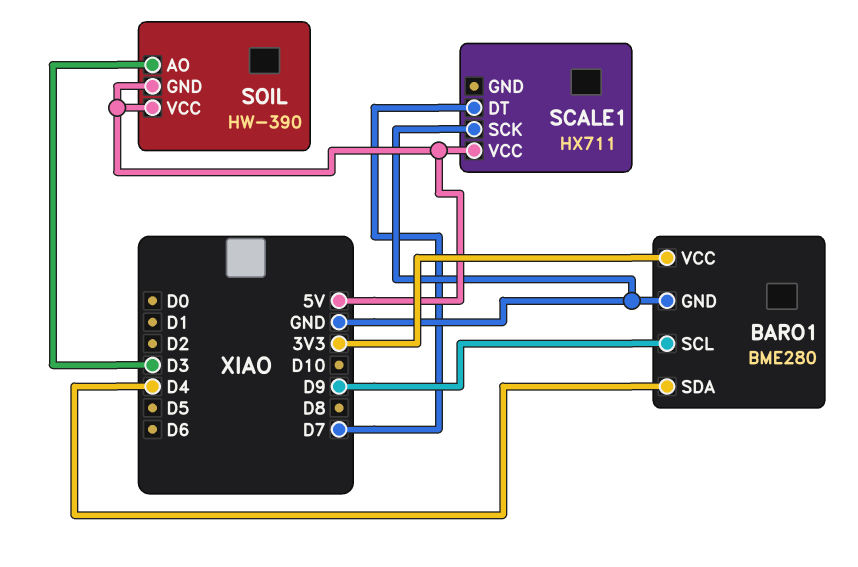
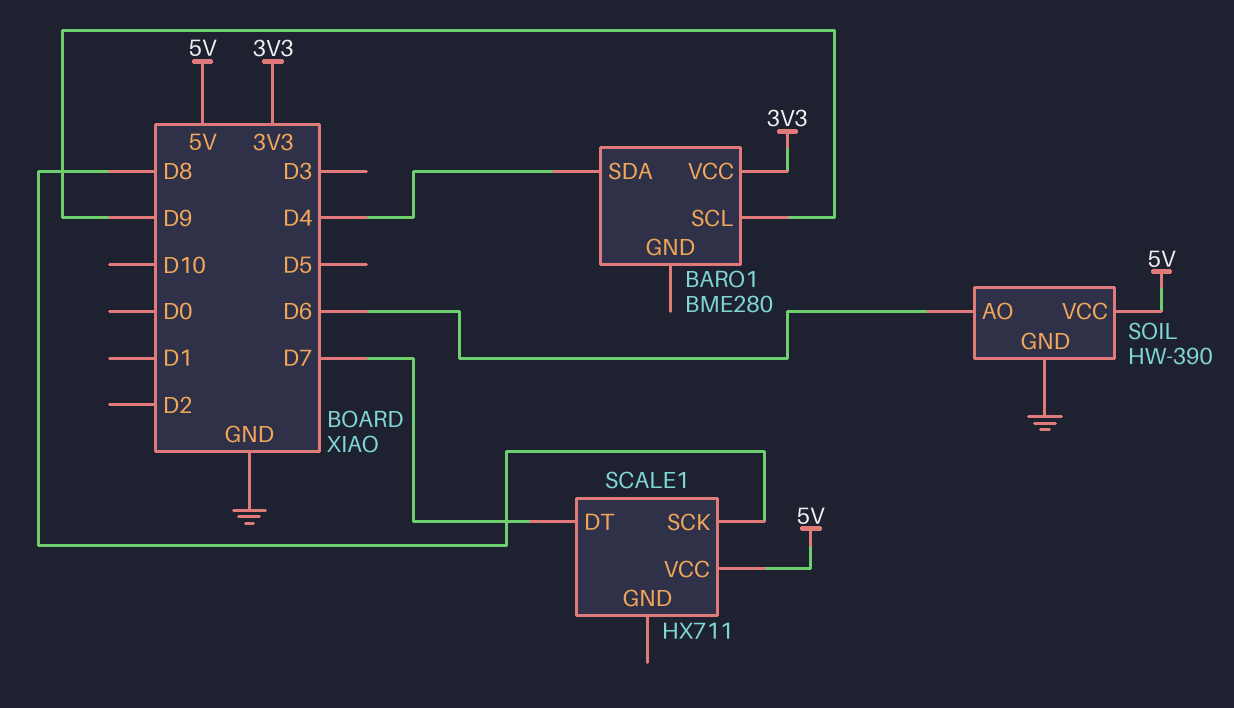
BARO1 pin GND: GND -> none
SCALE1 pin SCK: GND -> D8
SOIL pin AO: D3 -> D6
SOIL pin GND: 5V -> GND

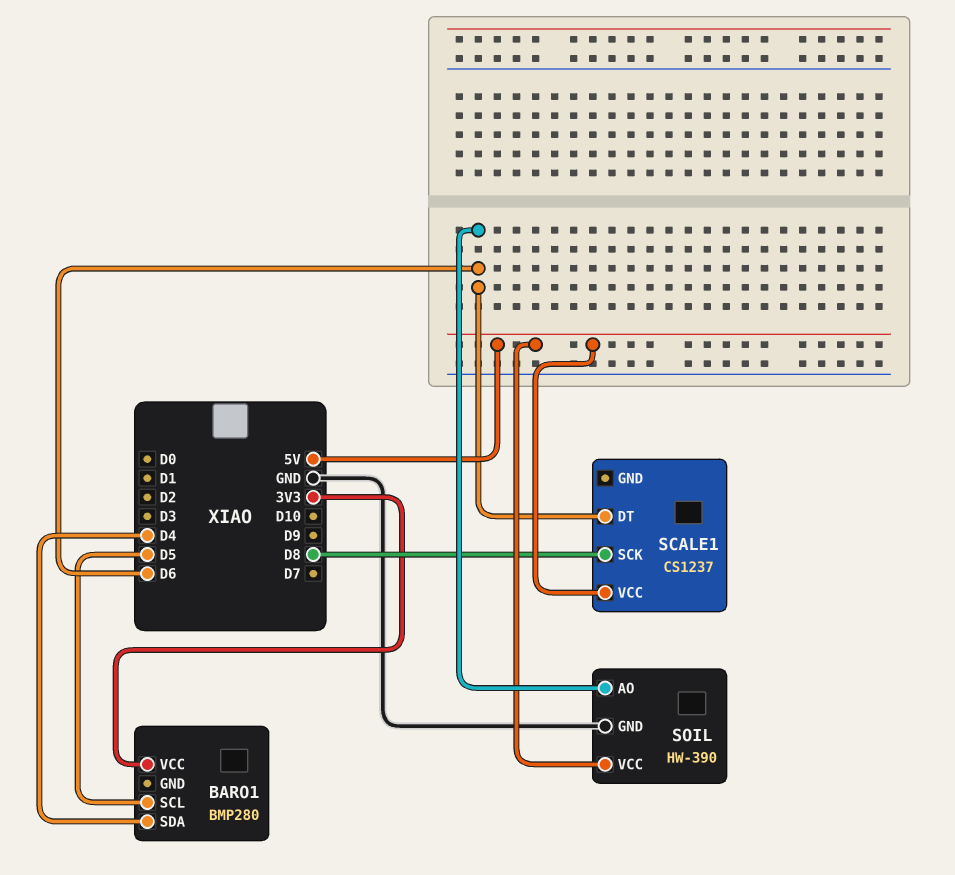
BARO1: BME280 -> BMP280
BARO1 pin SCL: D9 -> D5
SCALE1: HX711 -> CS1237
SCALE1 pin DT: D7 -> D6

